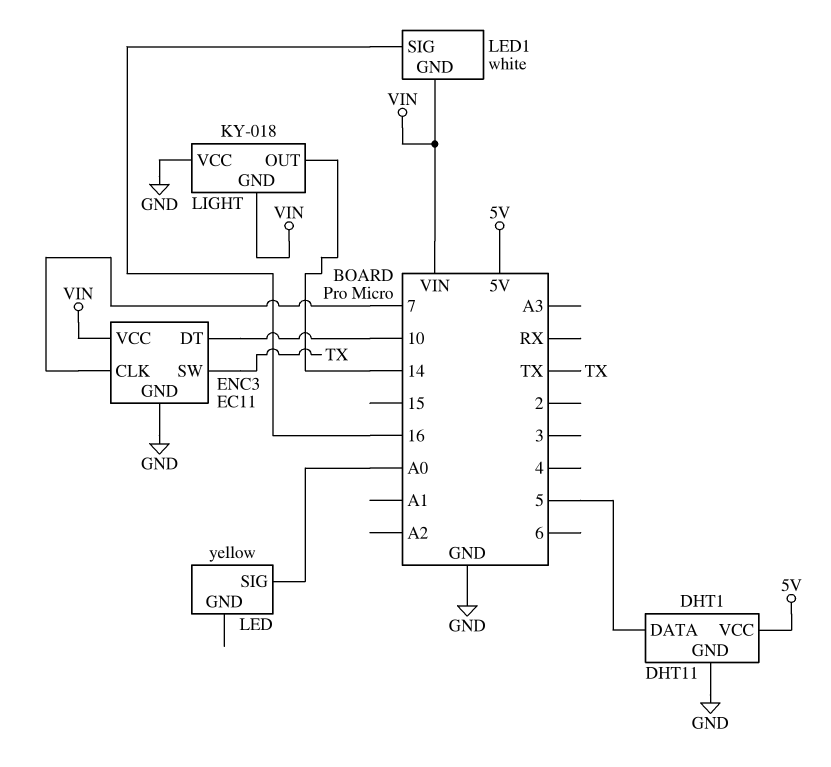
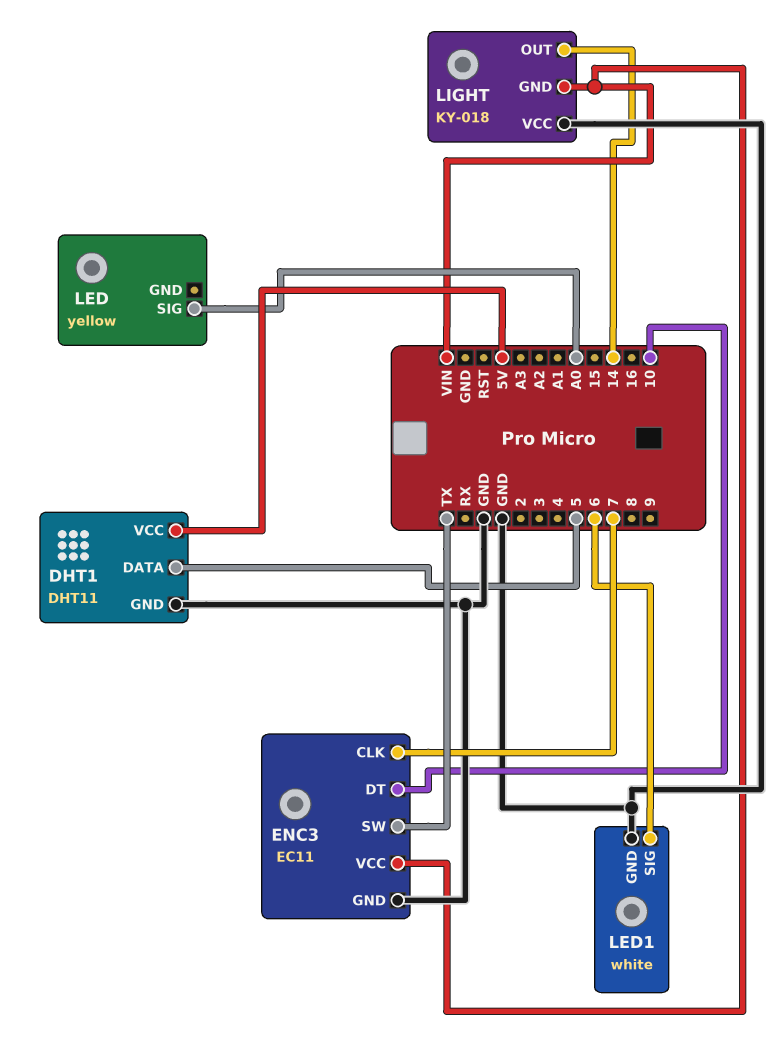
LED1 pin GND: VIN -> GND
LED1 pin SIG: 16 -> 6

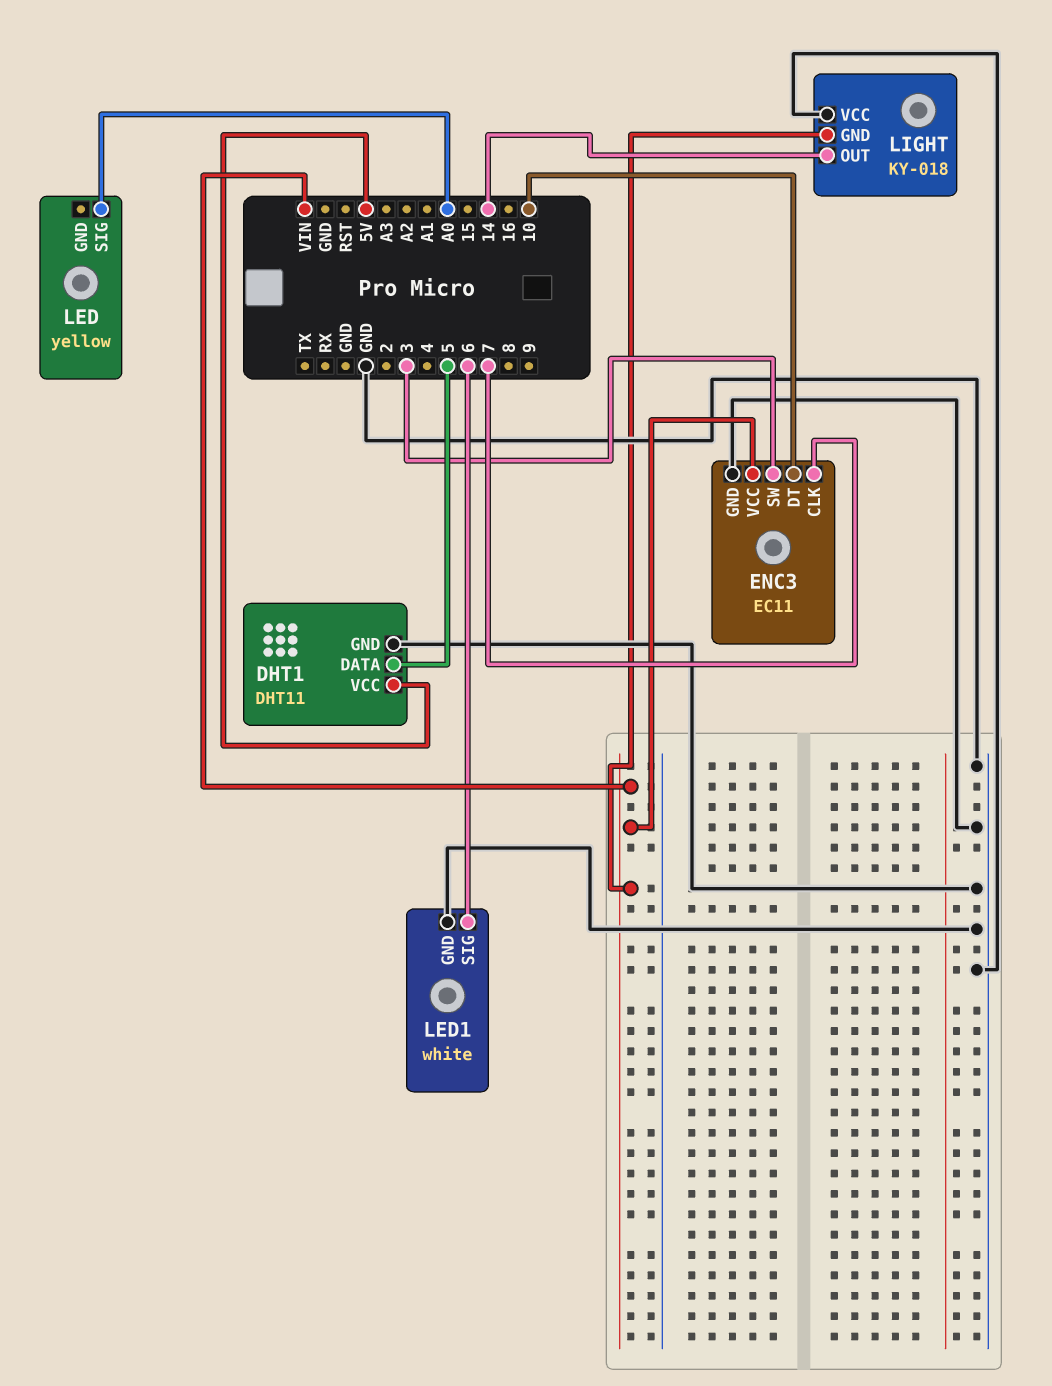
ENC3 pin SW: TX -> 3

